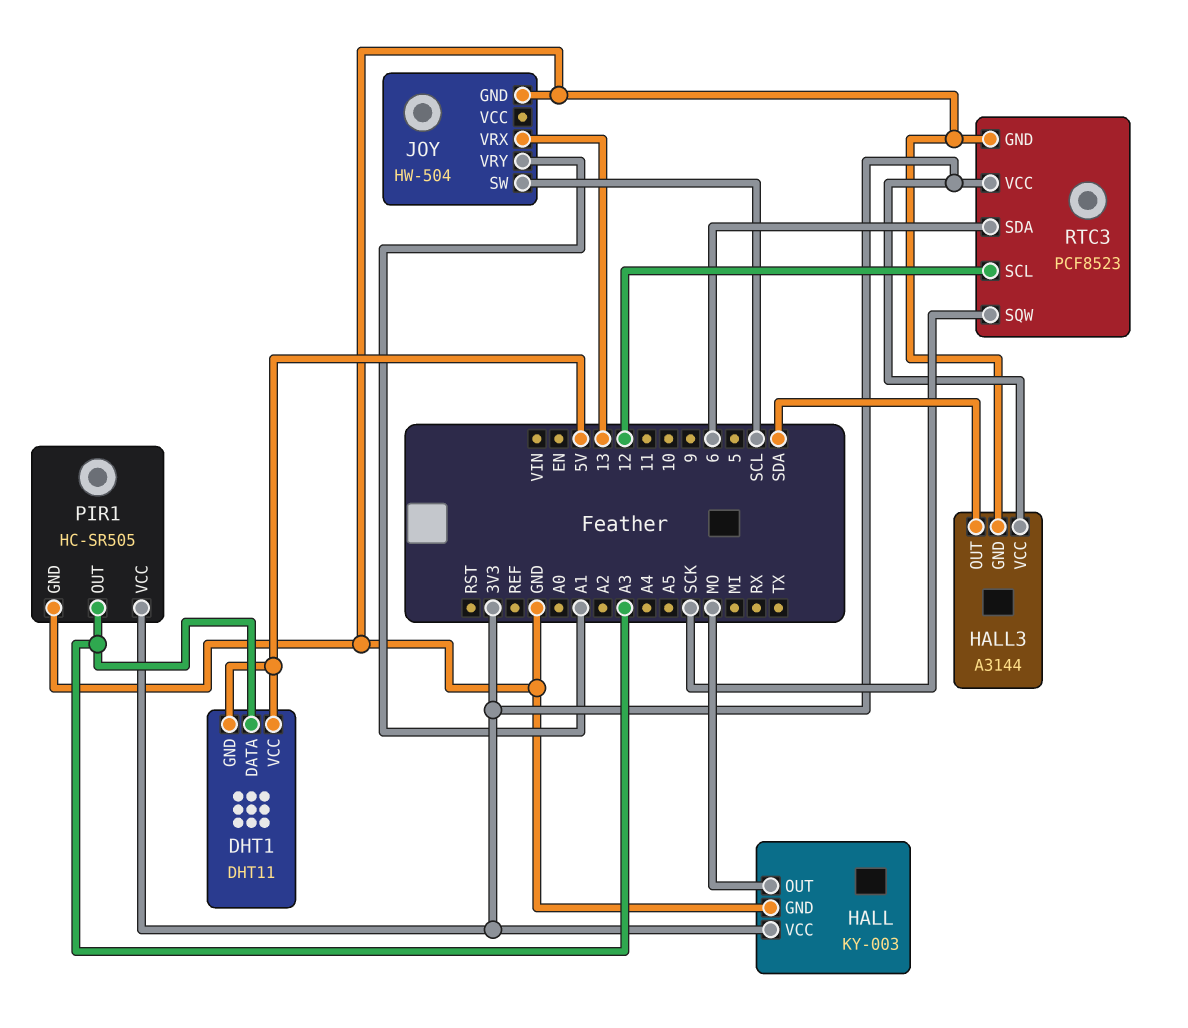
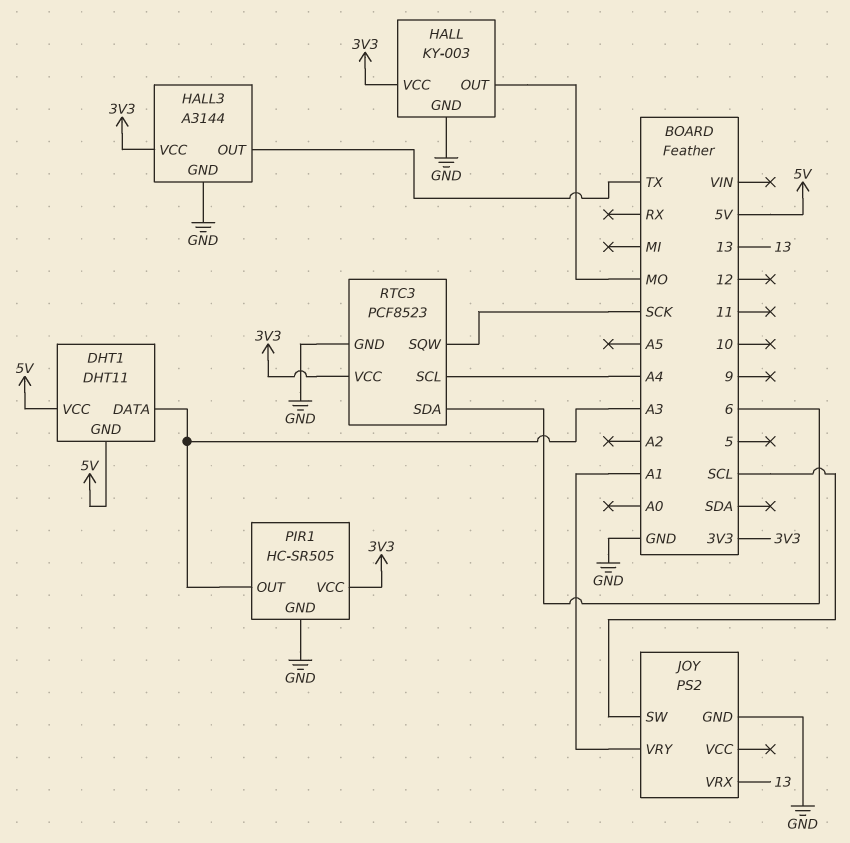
HALL3 pin OUT: SDA -> TX
JOY: HW-504 -> PS2
RTC3 pin SCL: 12 -> A4

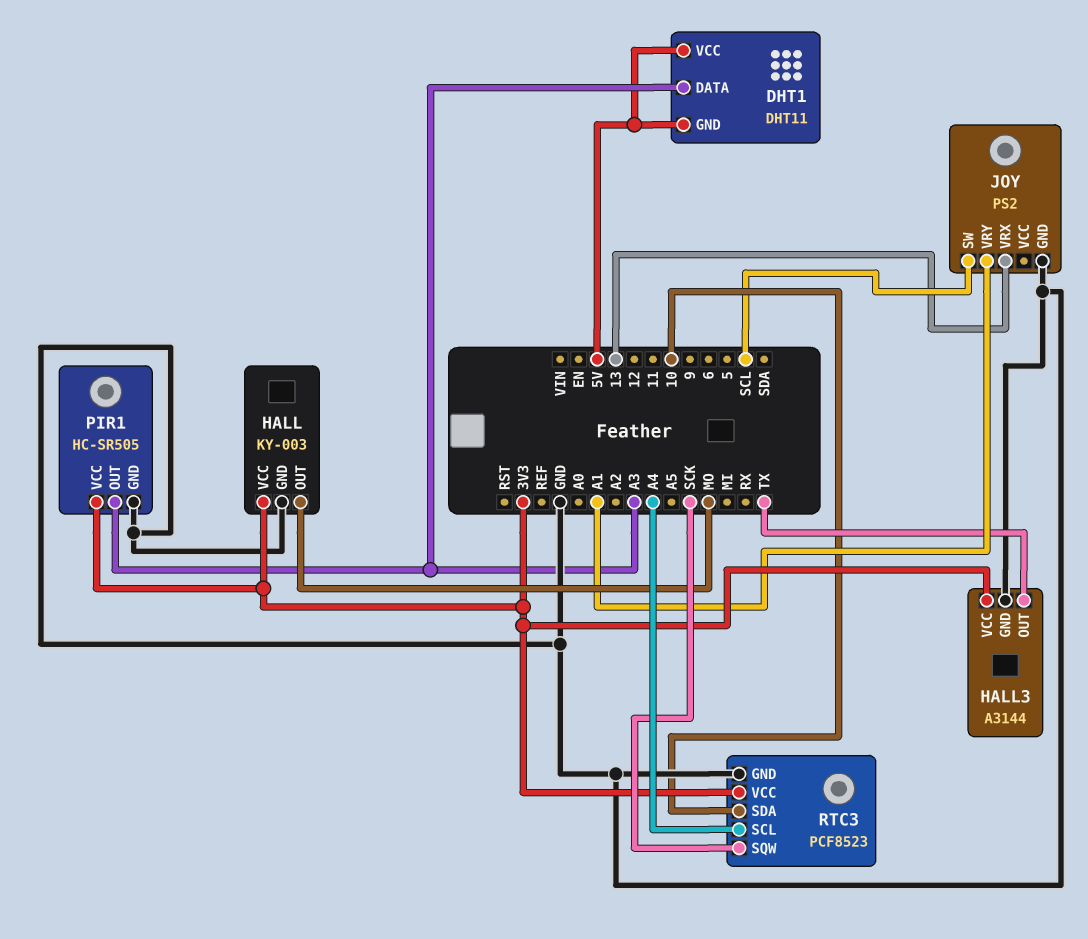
RTC3 pin SDA: 6 -> 10

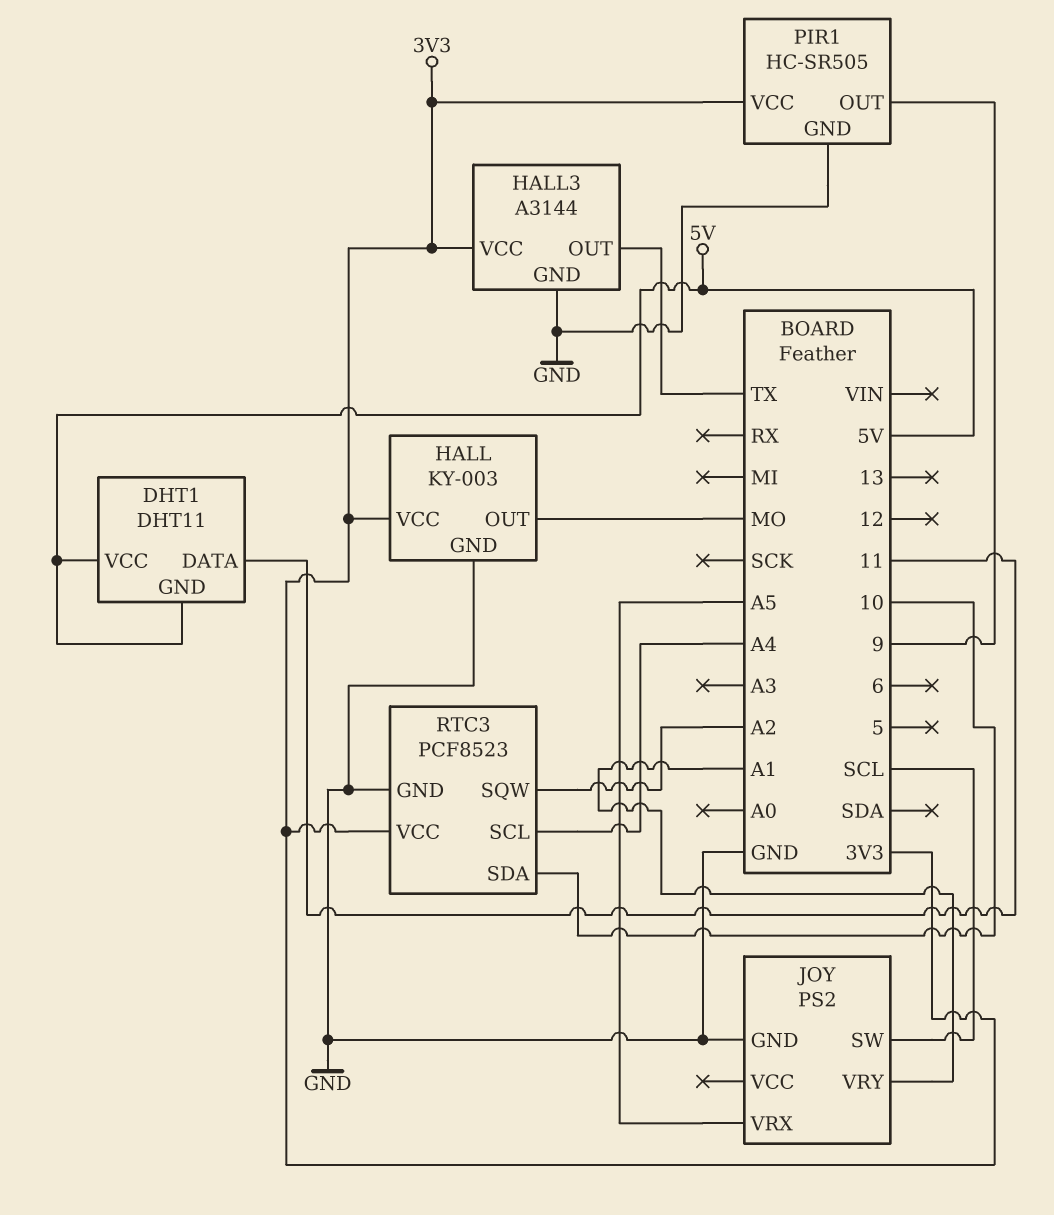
DHT1 pin DATA: A3 -> 11
JOY pin VRX: 13 -> A5
PIR1 pin OUT: A3 -> 9
RTC3 pin SQW: SCK -> A2

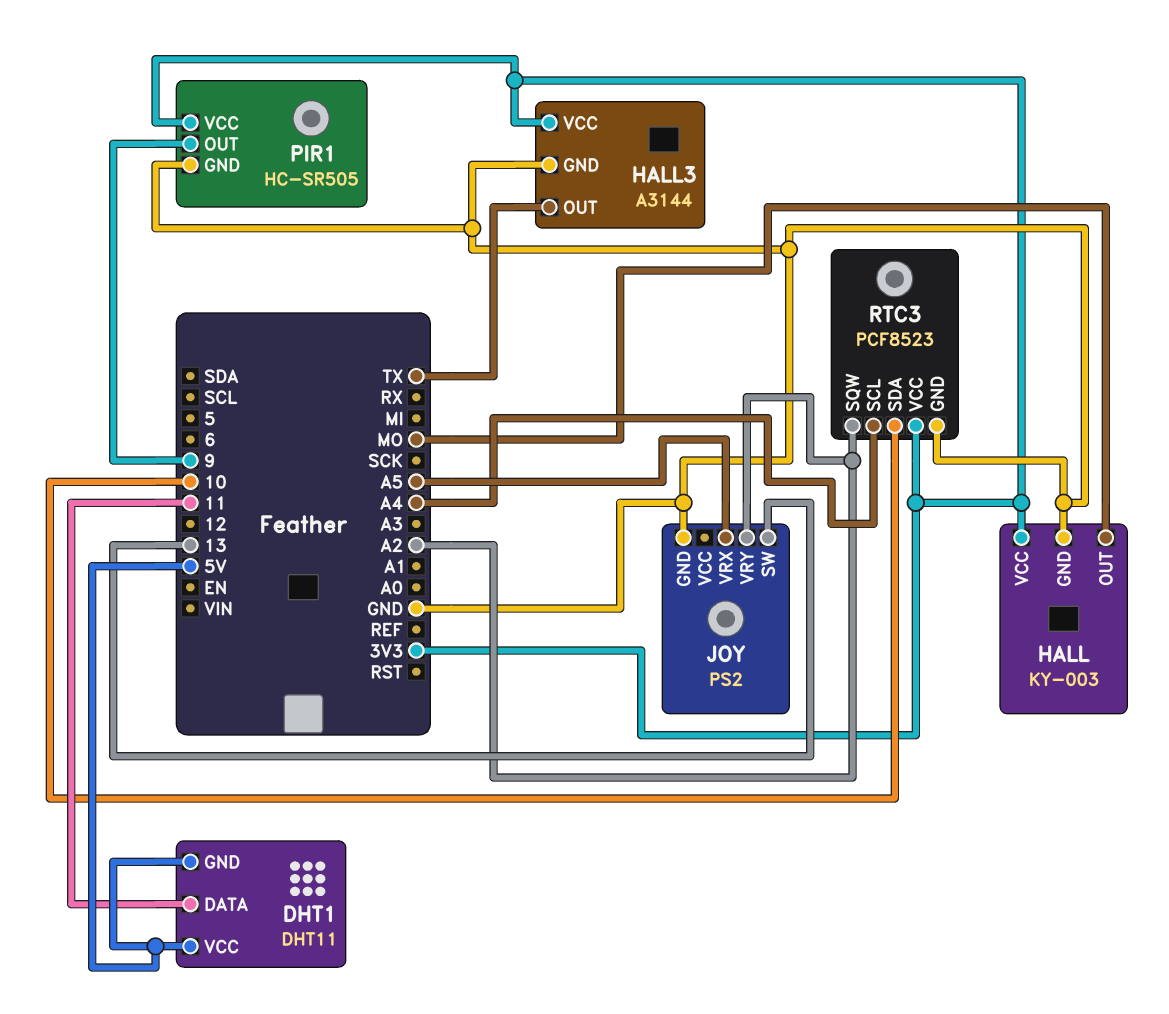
JOY pin SW: SCL -> 13
JOY pin VRY: A1 -> A2

